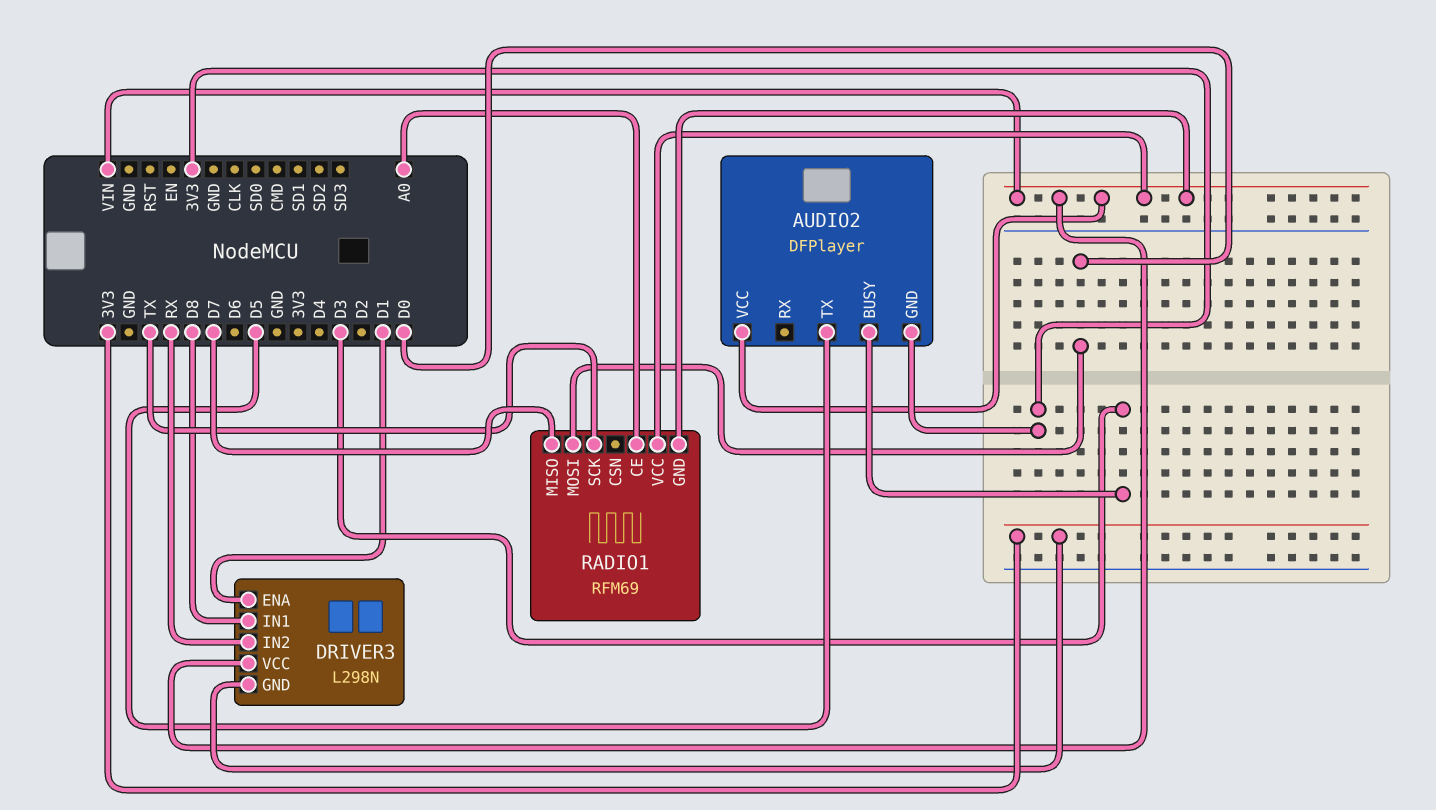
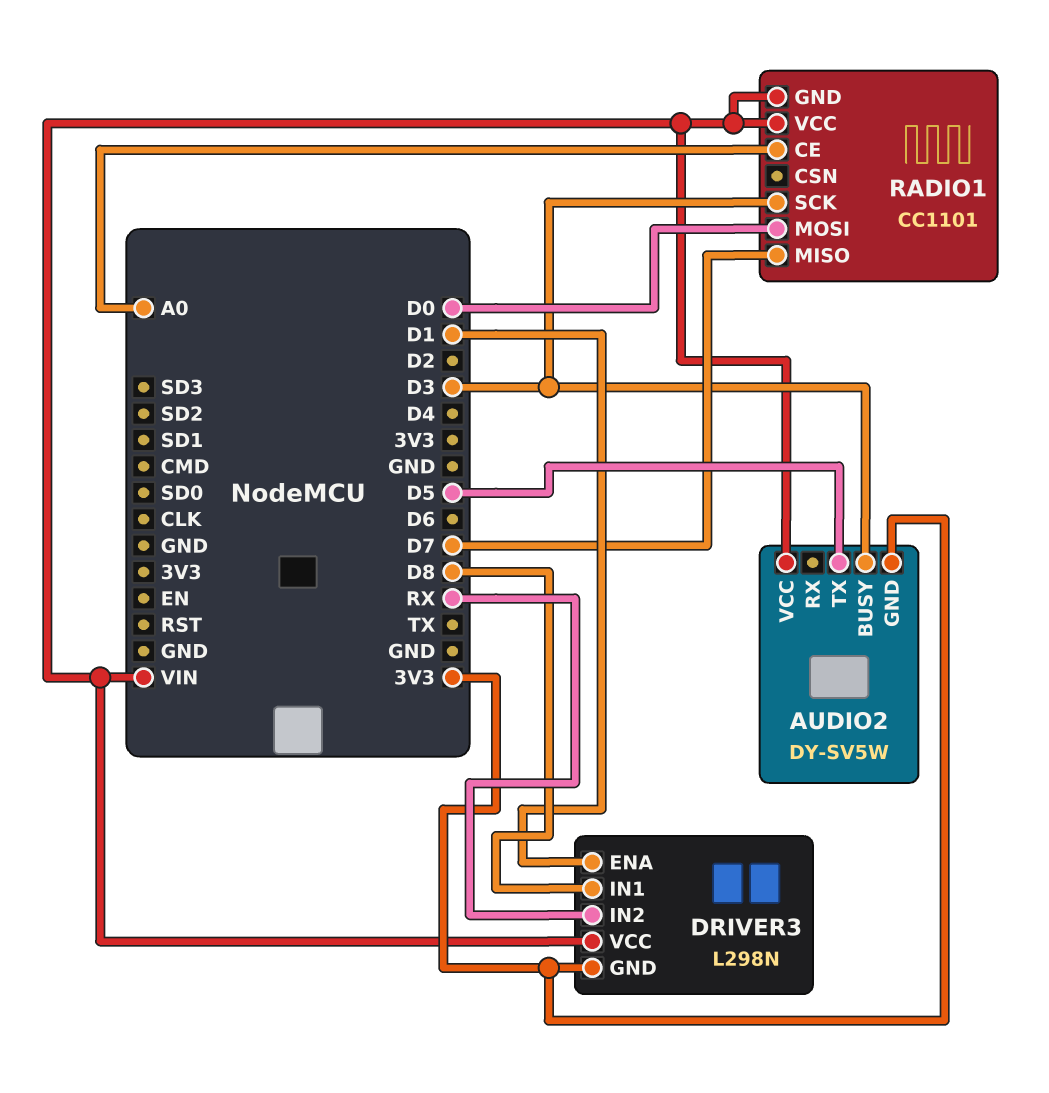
AUDIO2: DFPlayer -> DY-SV5W
RADIO1: RFM69 -> CC1101
RADIO1 pin SCK: TX -> D3

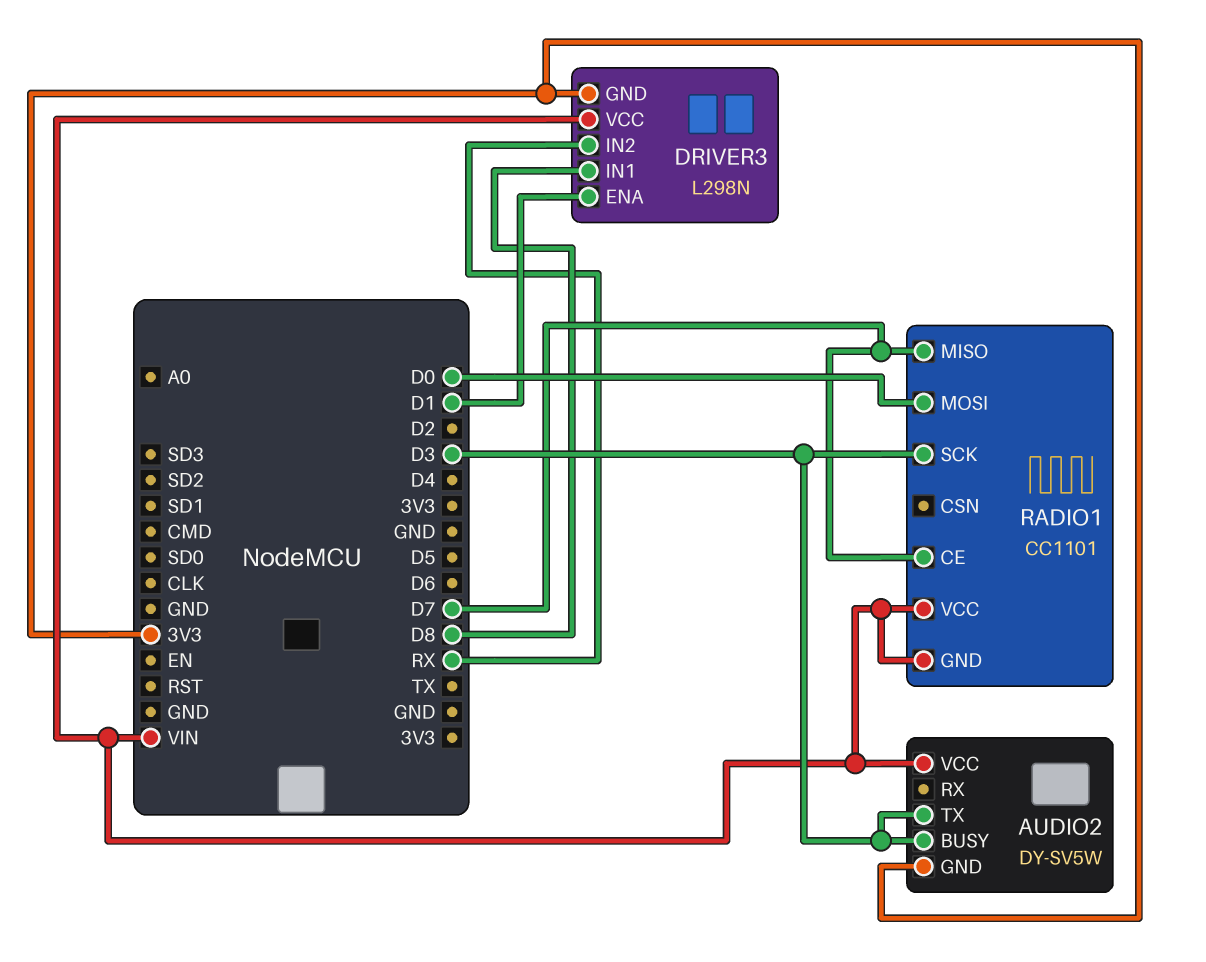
AUDIO2 pin TX: D5 -> D3
RADIO1 pin CE: A0 -> D7

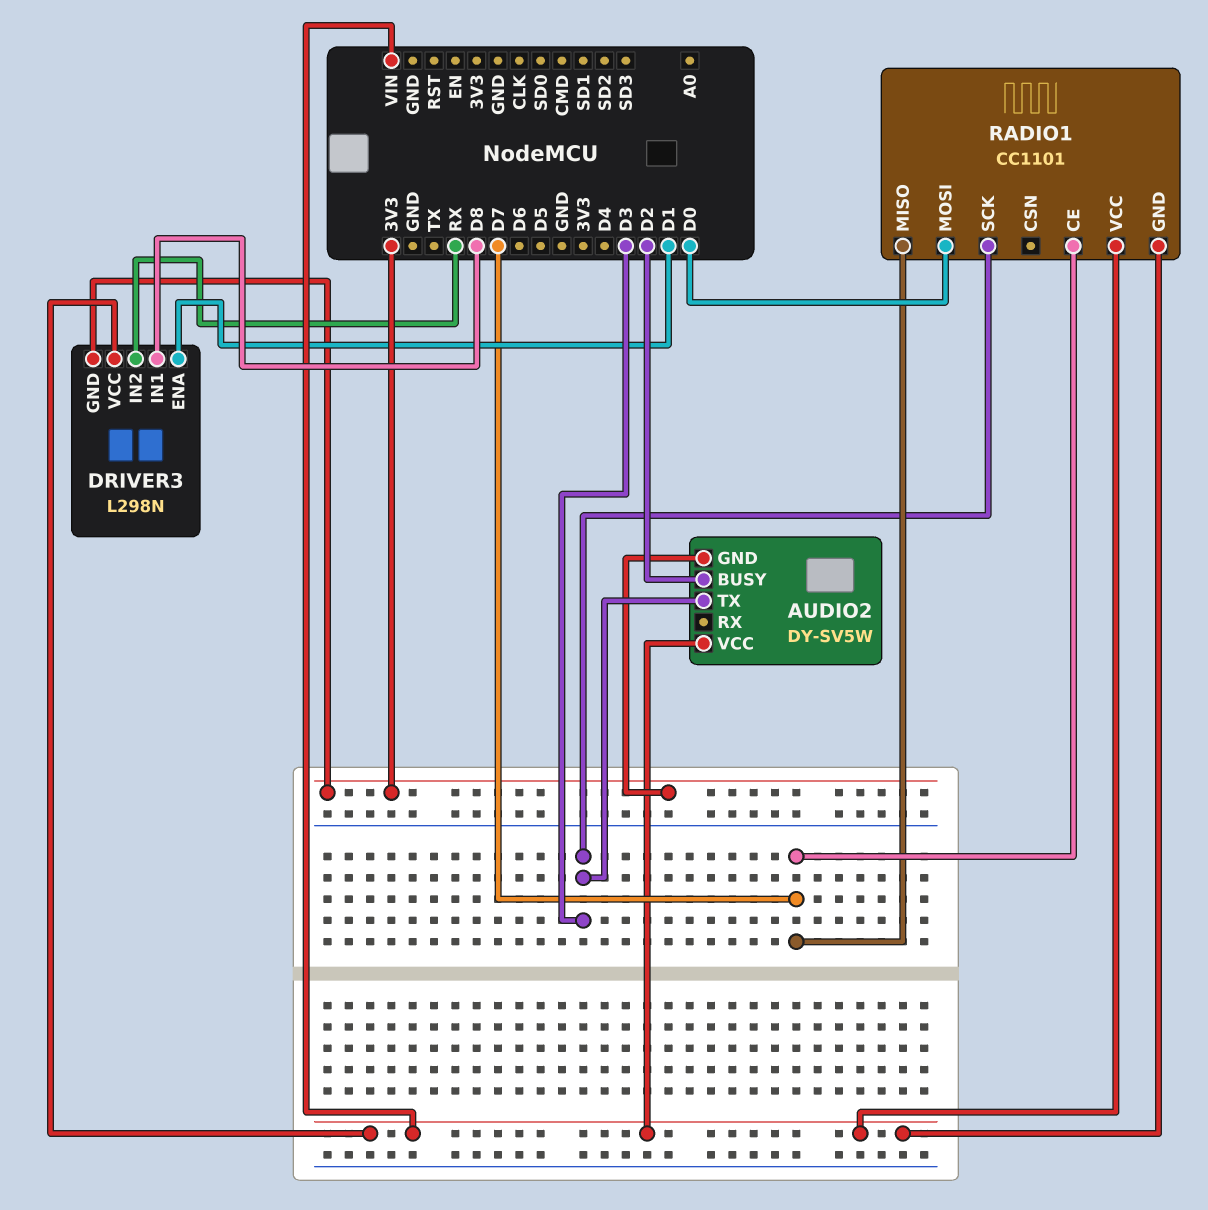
AUDIO2 pin BUSY: D3 -> D2

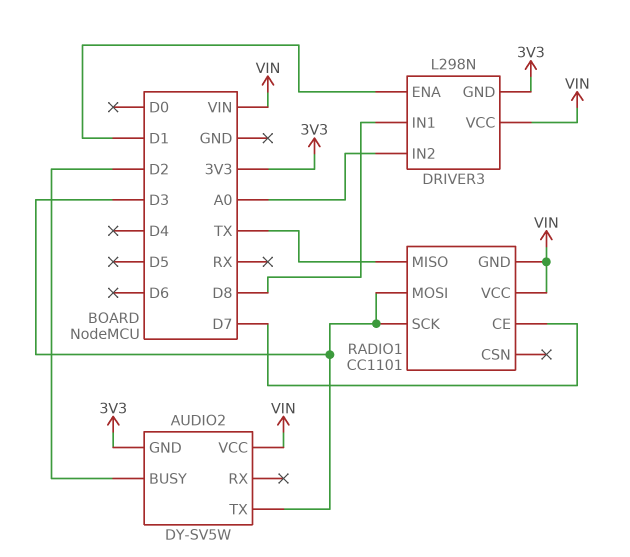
DRIVER3 pin IN2: RX -> A0
RADIO1 pin MISO: D7 -> TX
RADIO1 pin MOSI: D0 -> D3

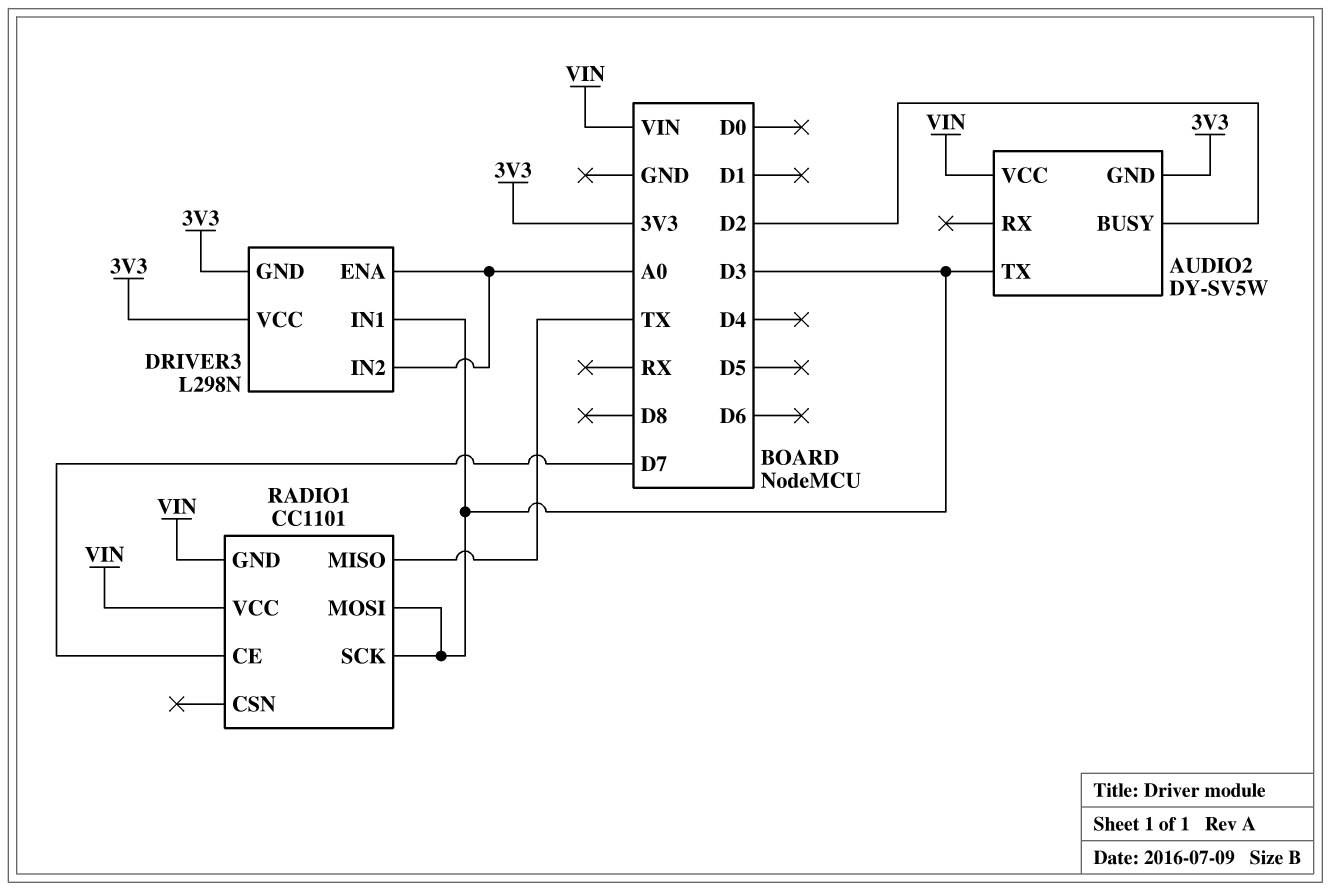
DRIVER3 pin ENA: D1 -> A0
DRIVER3 pin IN1: D8 -> D3
DRIVER3 pin VCC: VIN -> 3V3

